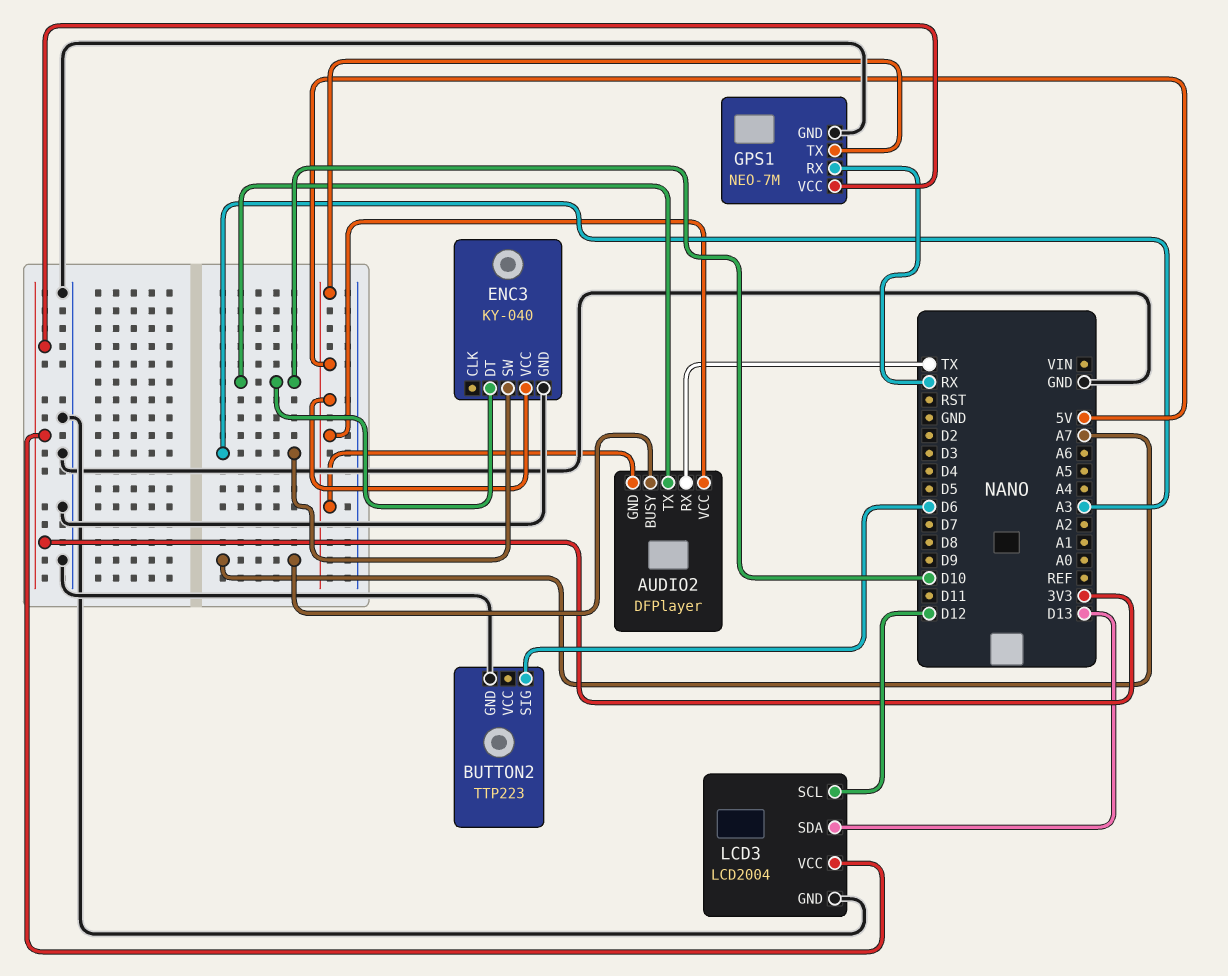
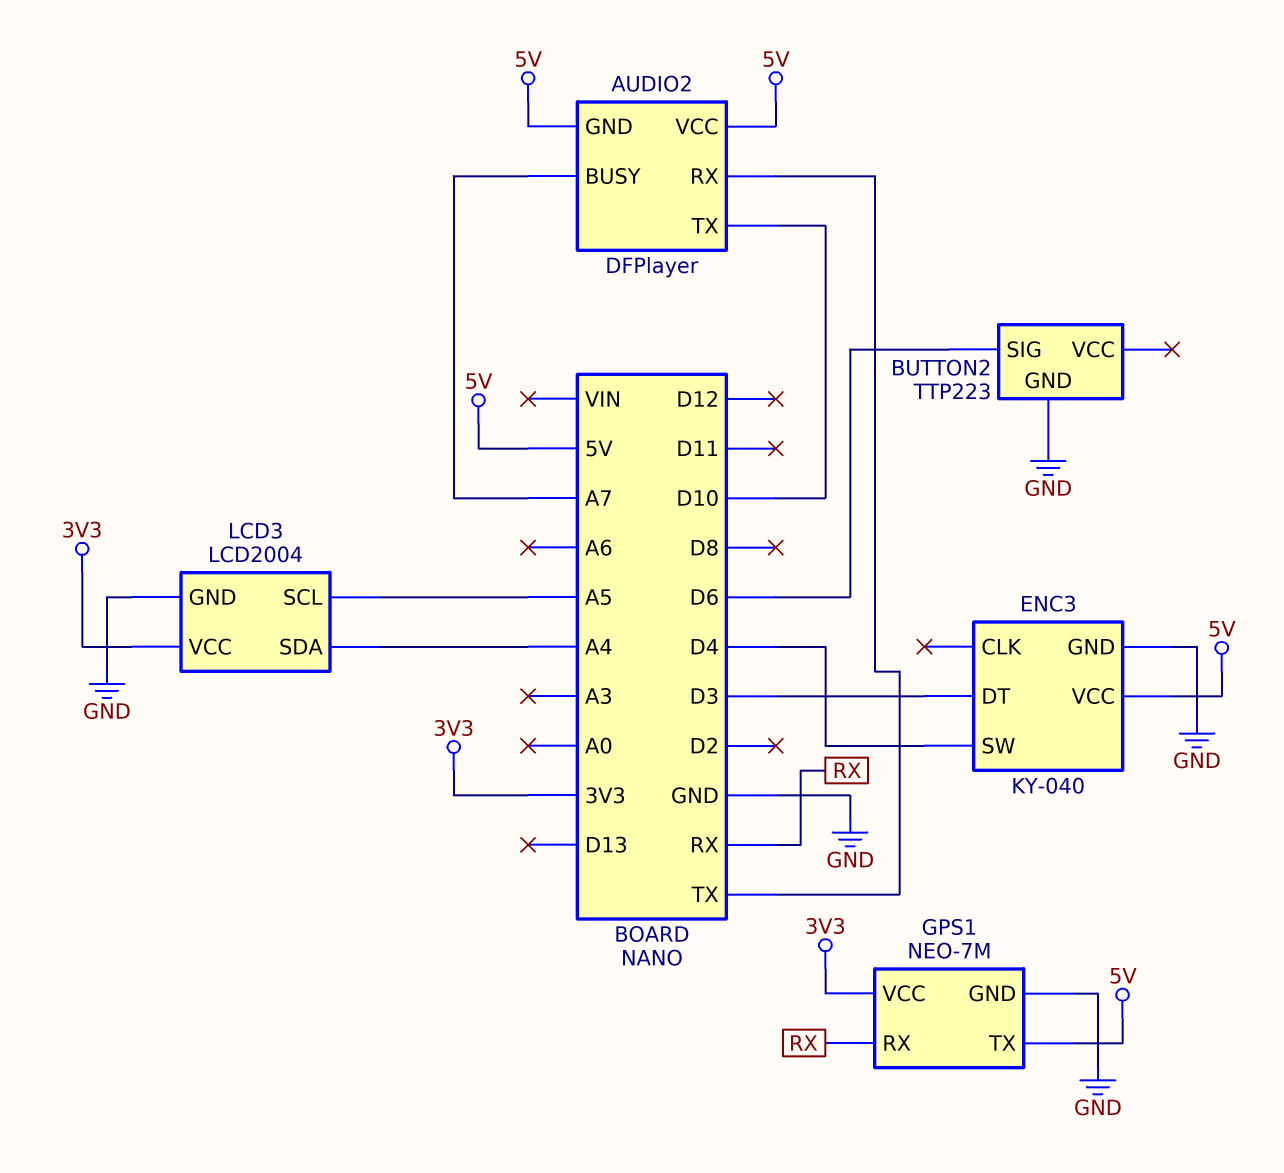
ENC3 pin DT: D10 -> D3
ENC3 pin SW: A3 -> D4
LCD3 pin SCL: D12 -> A5
LCD3 pin SDA: D13 -> A4

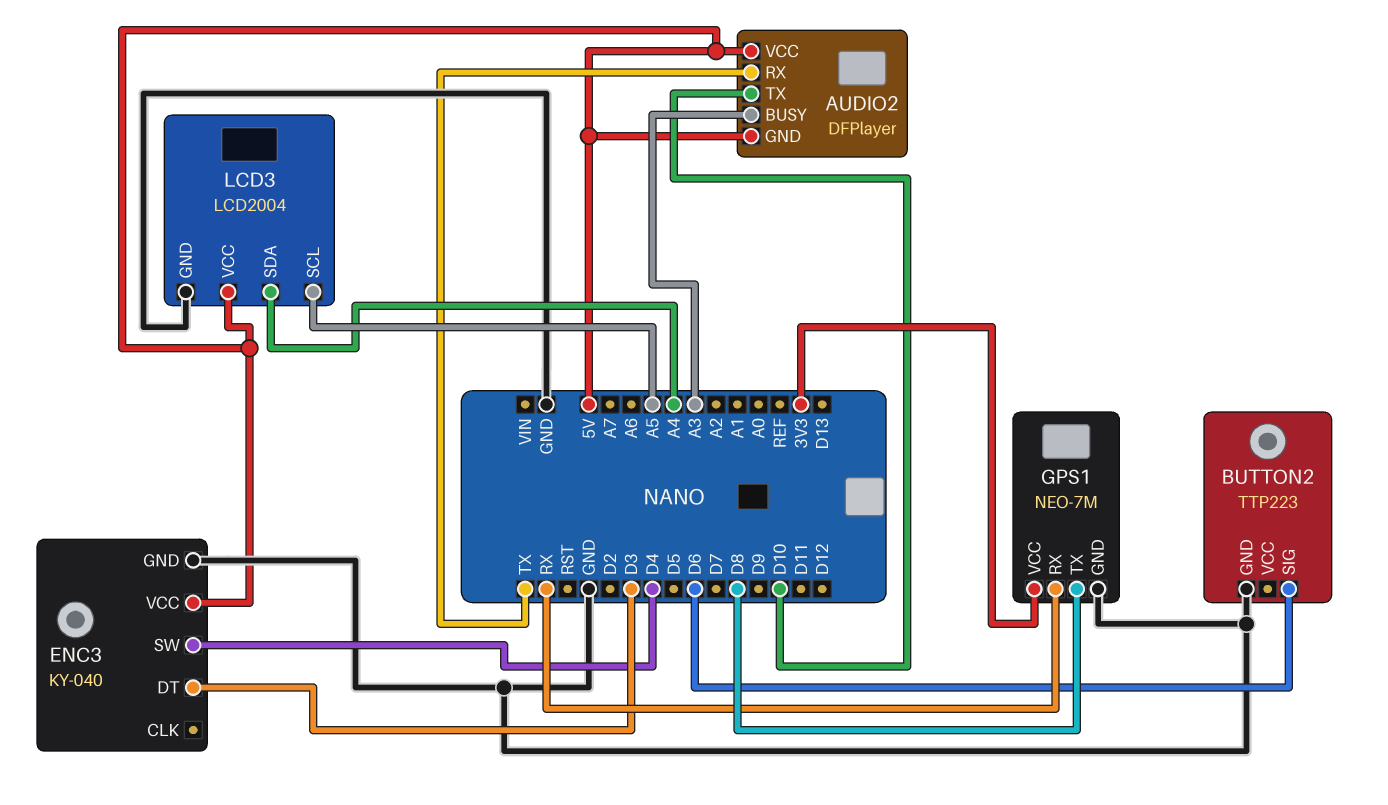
AUDIO2 pin BUSY: A7 -> A3
GPS1 pin TX: 5V -> D8
LCD3 pin VCC: 3V3 -> 5V

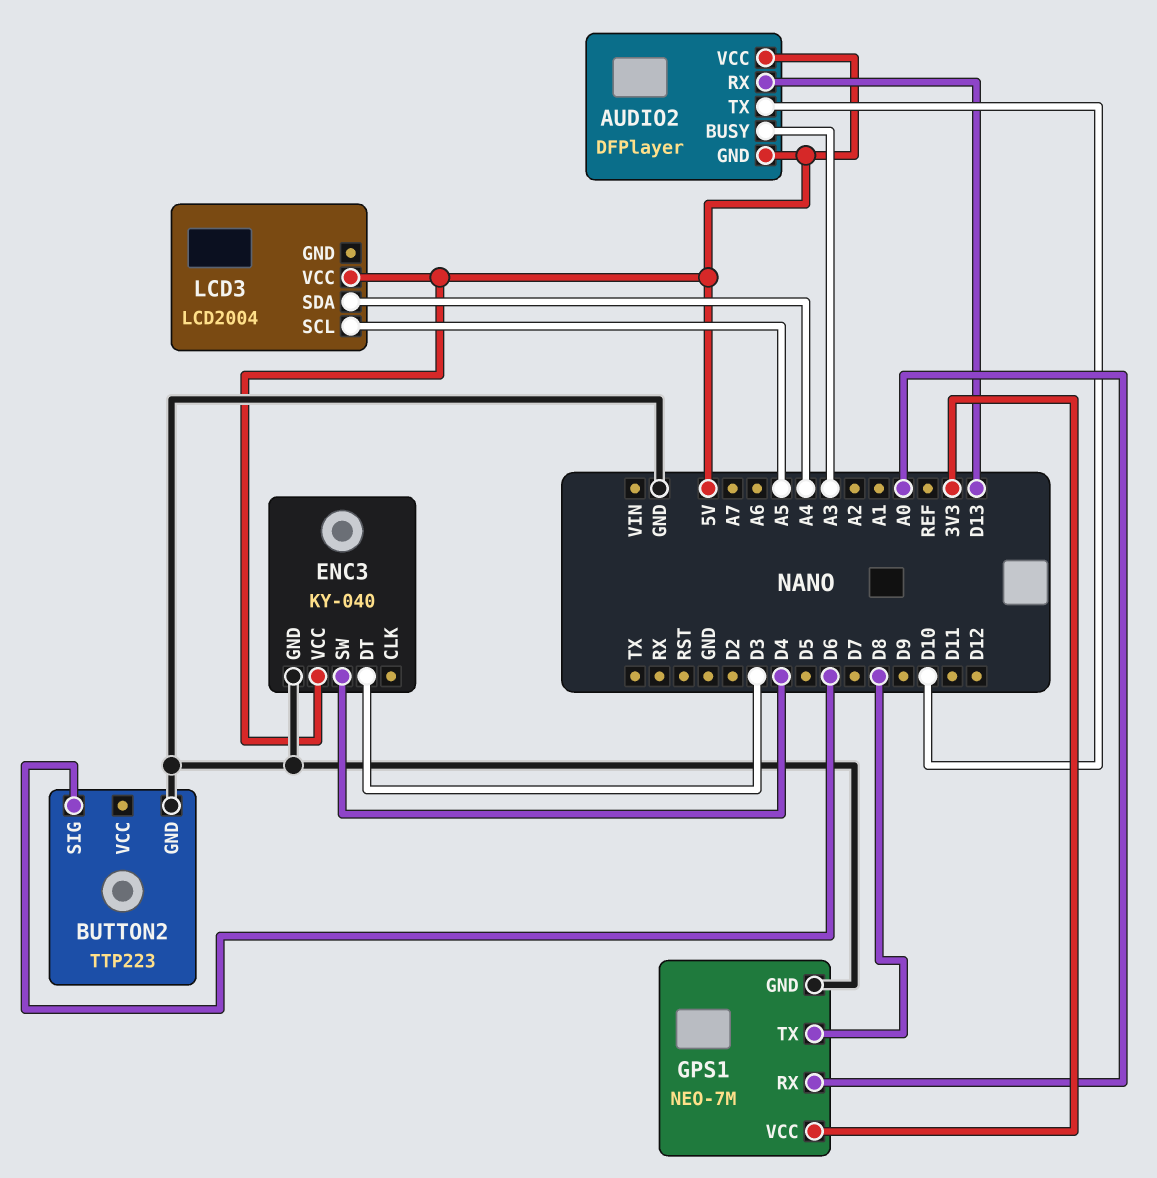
AUDIO2 pin RX: TX -> D13
GPS1 pin RX: RX -> A0
LCD3 pin GND: GND -> none

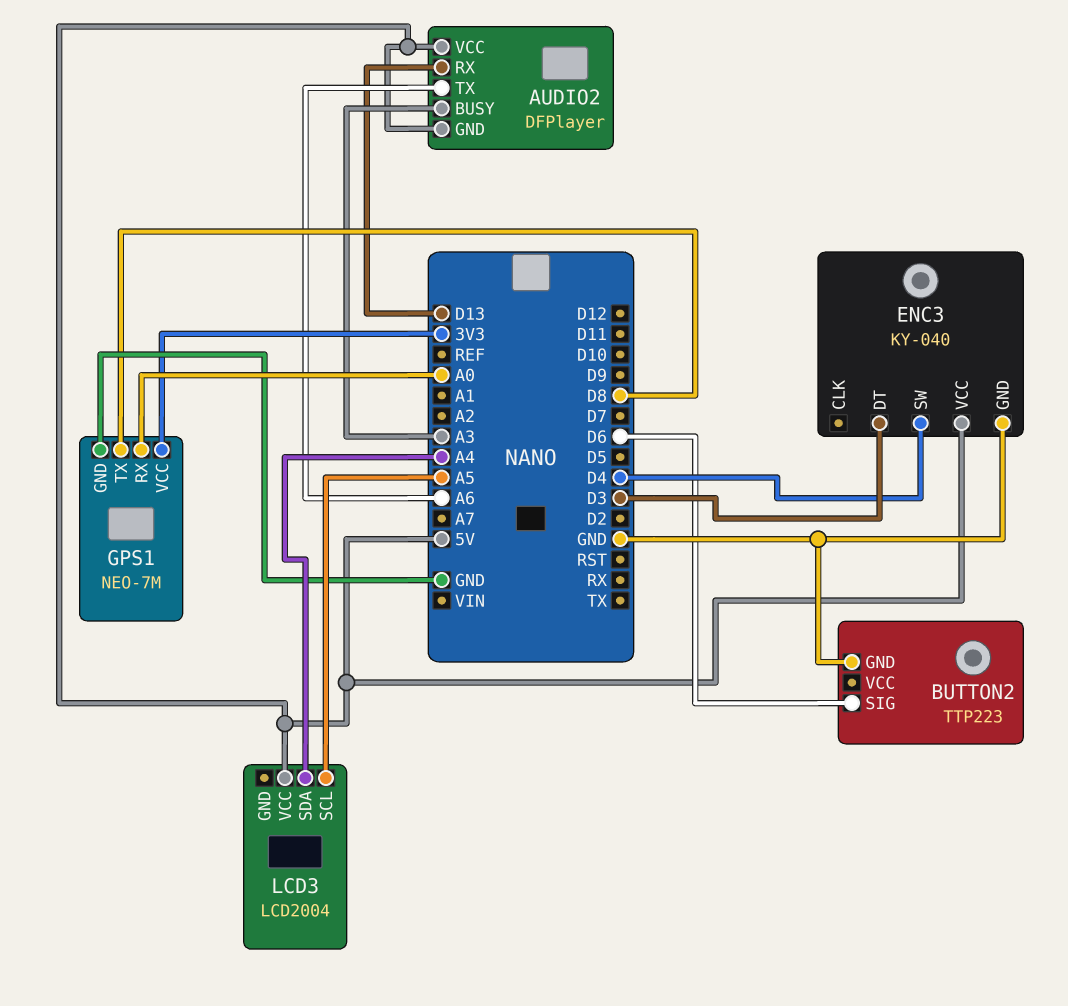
AUDIO2 pin TX: D10 -> A6

